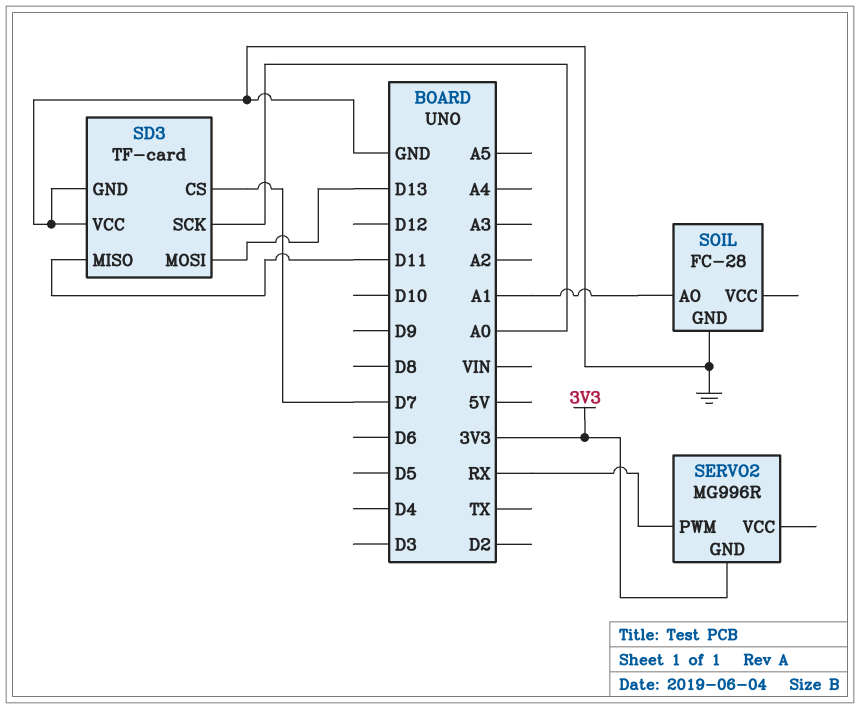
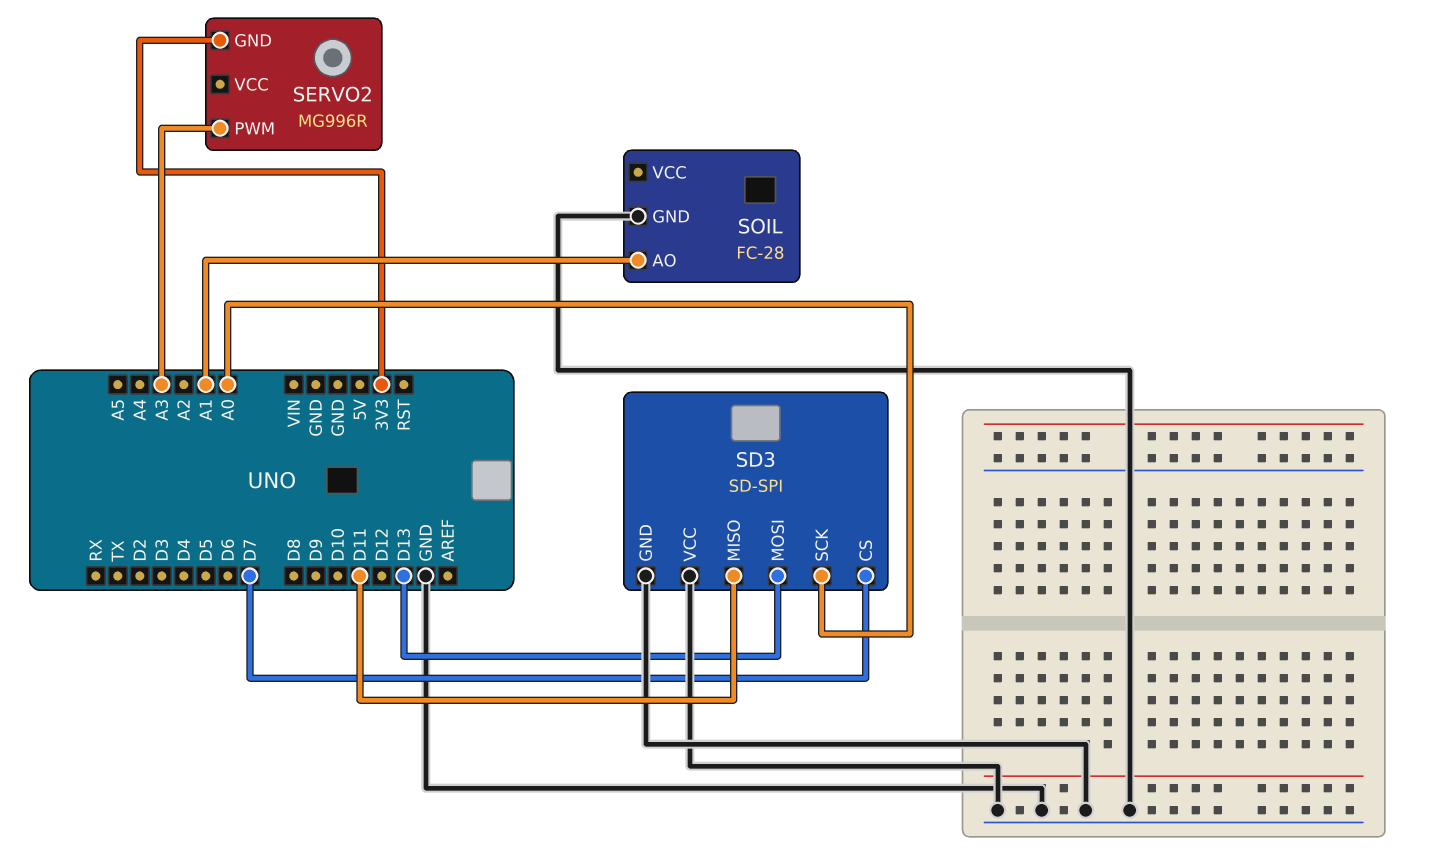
SD3: TF-card -> SD-SPI
SERVO2 pin PWM: RX -> A3

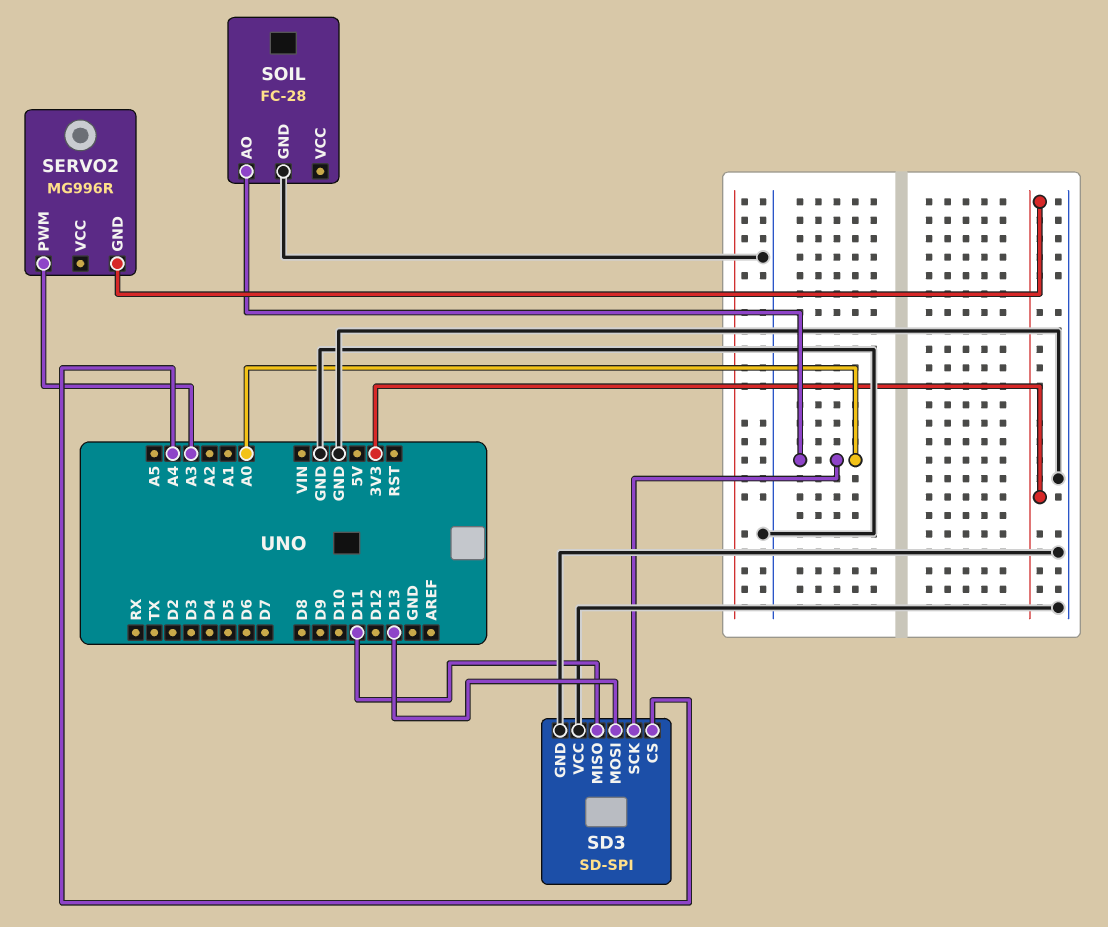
SD3 pin CS: D7 -> A4
SOIL pin AO: A1 -> A0

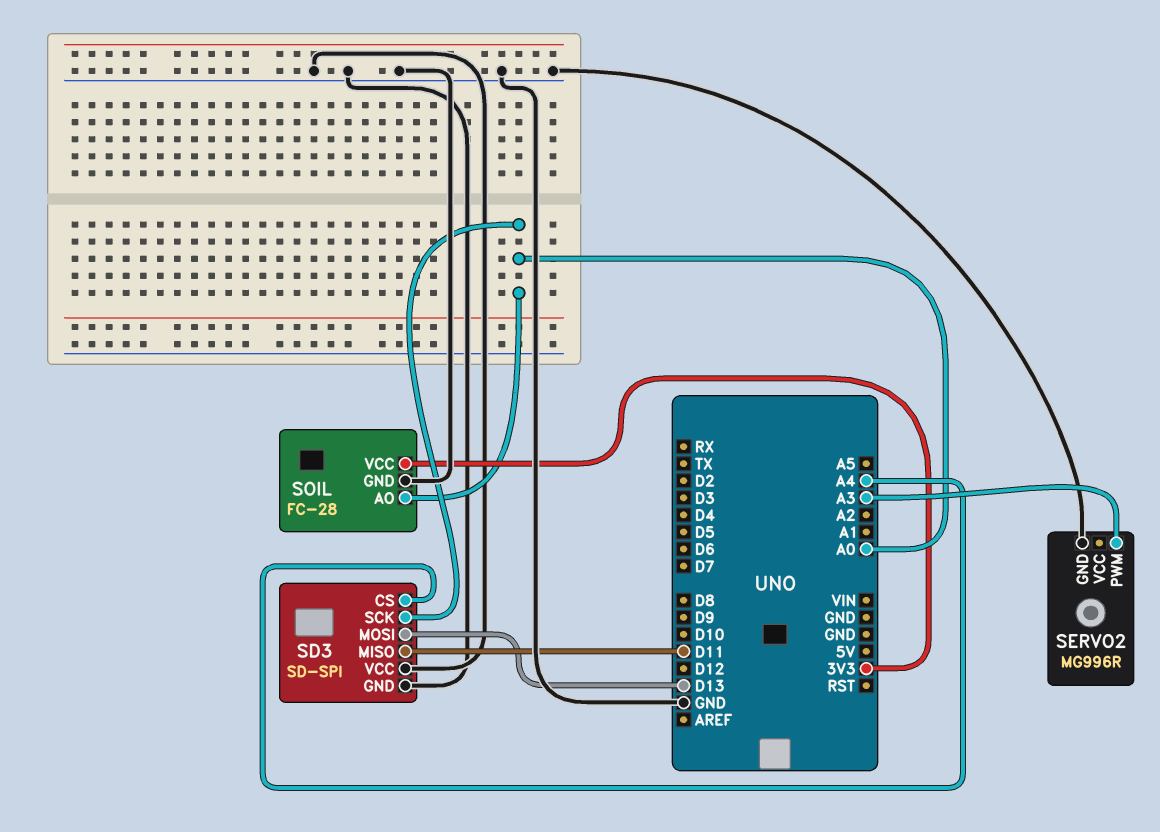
SERVO2 pin GND: 3V3 -> GND
SOIL pin VCC: none -> 3V3

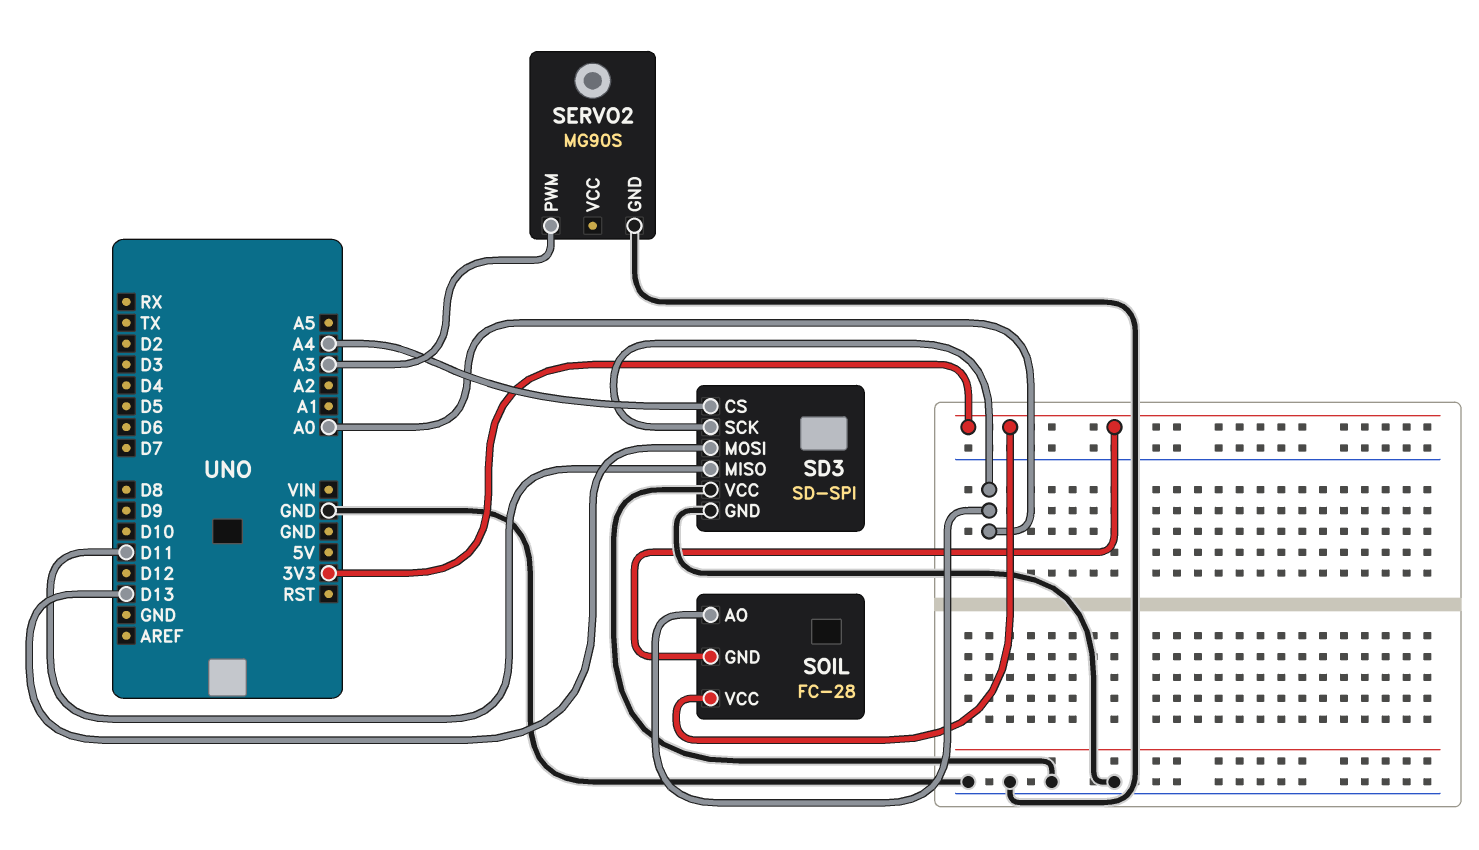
SERVO2: MG996R -> MG90S
SOIL pin GND: GND -> 3V3

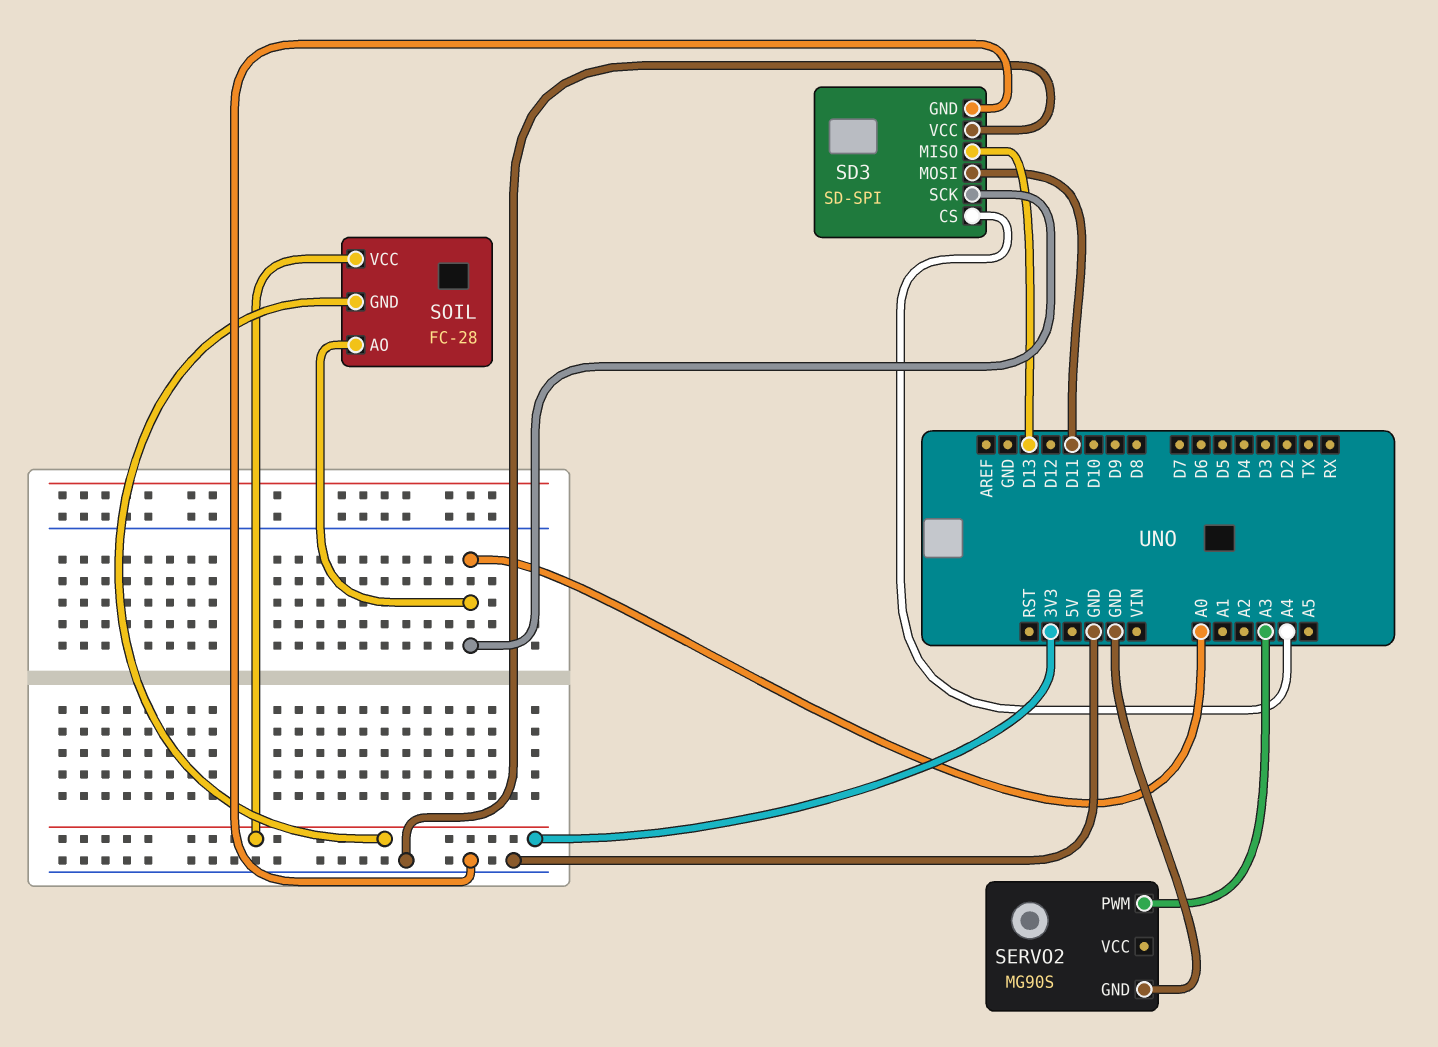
SD3 pin MISO: D11 -> D13
SD3 pin MOSI: D13 -> D11

